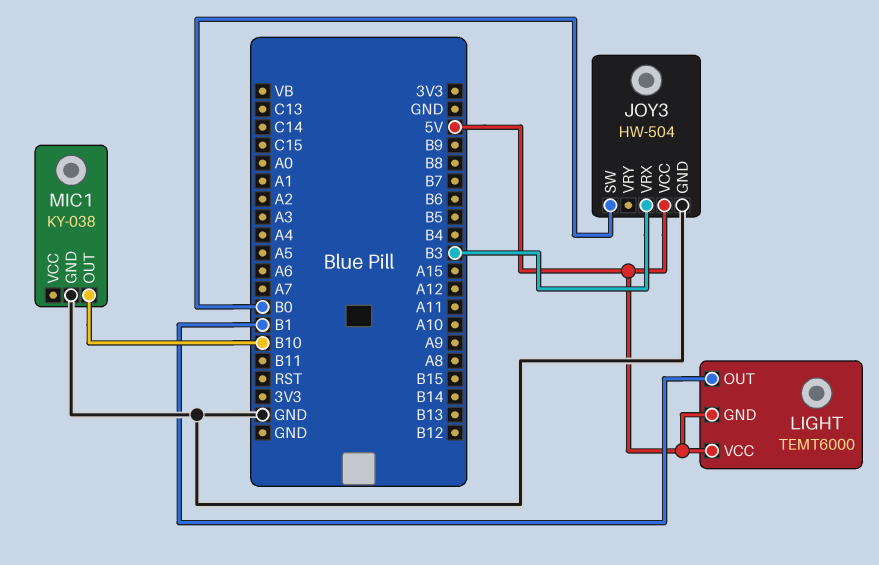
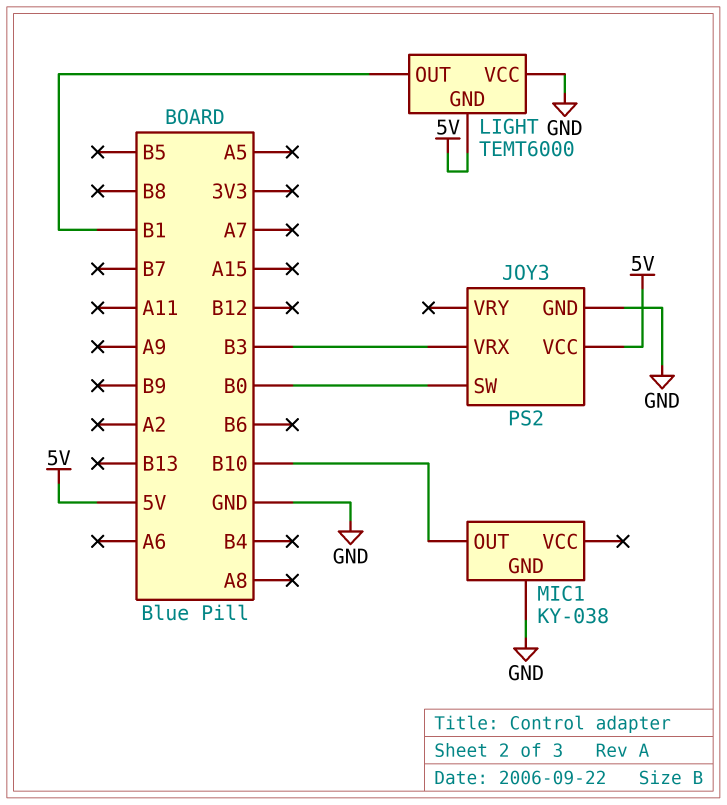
JOY3: HW-504 -> PS2
LIGHT pin VCC: 5V -> GND

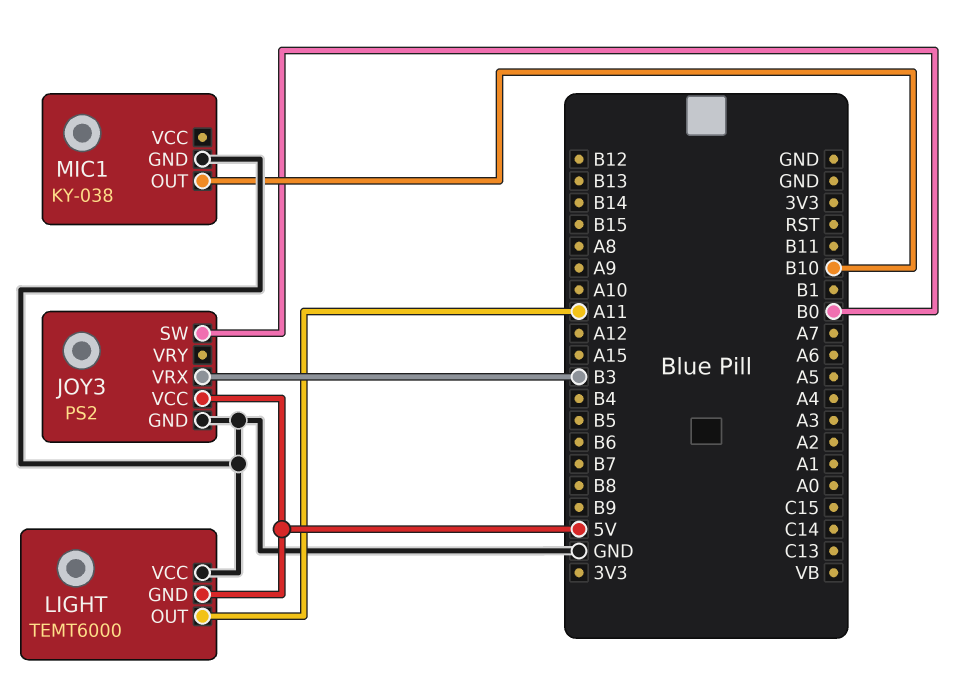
LIGHT pin OUT: B1 -> A11

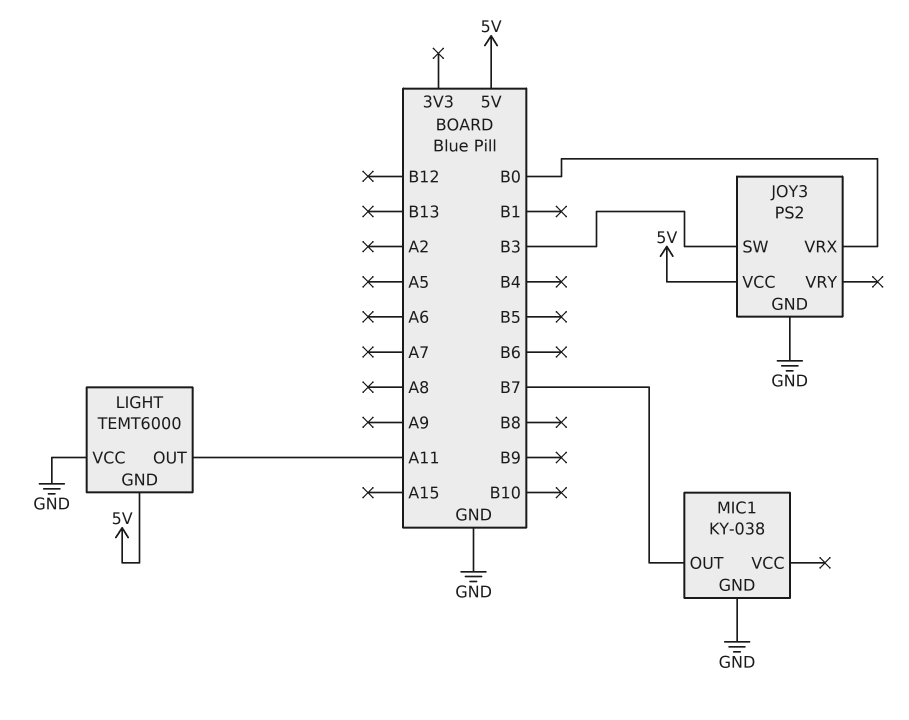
JOY3 pin SW: B0 -> B3
JOY3 pin VRX: B3 -> B0
MIC1 pin OUT: B10 -> B7

